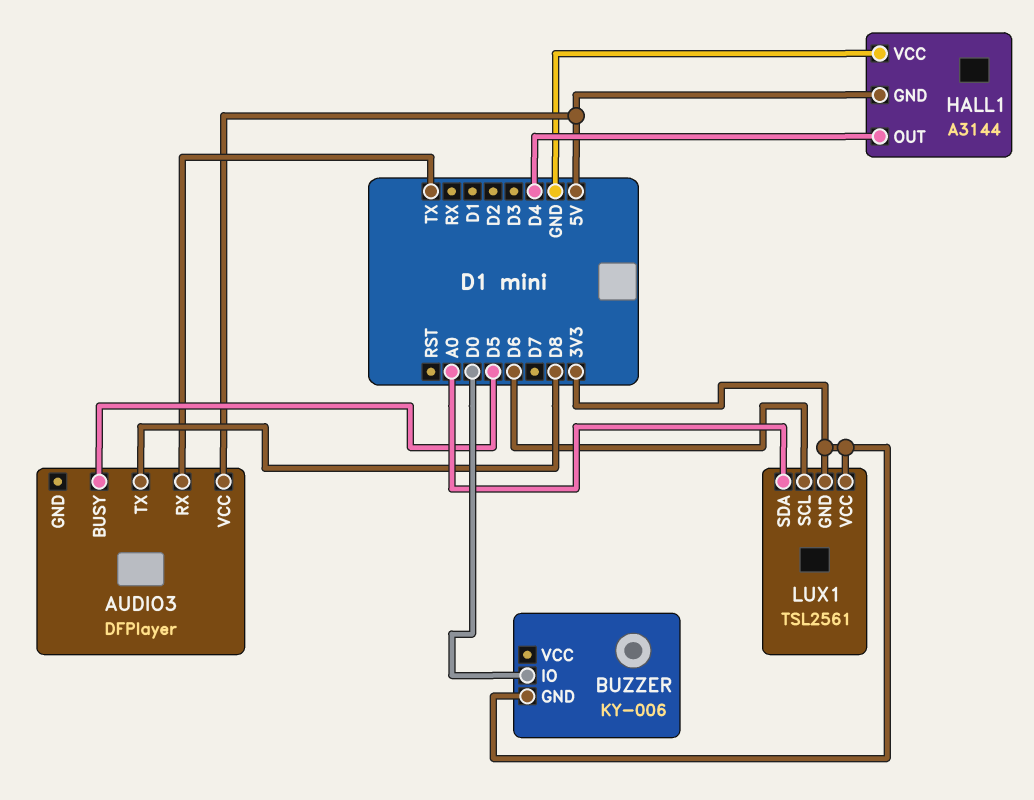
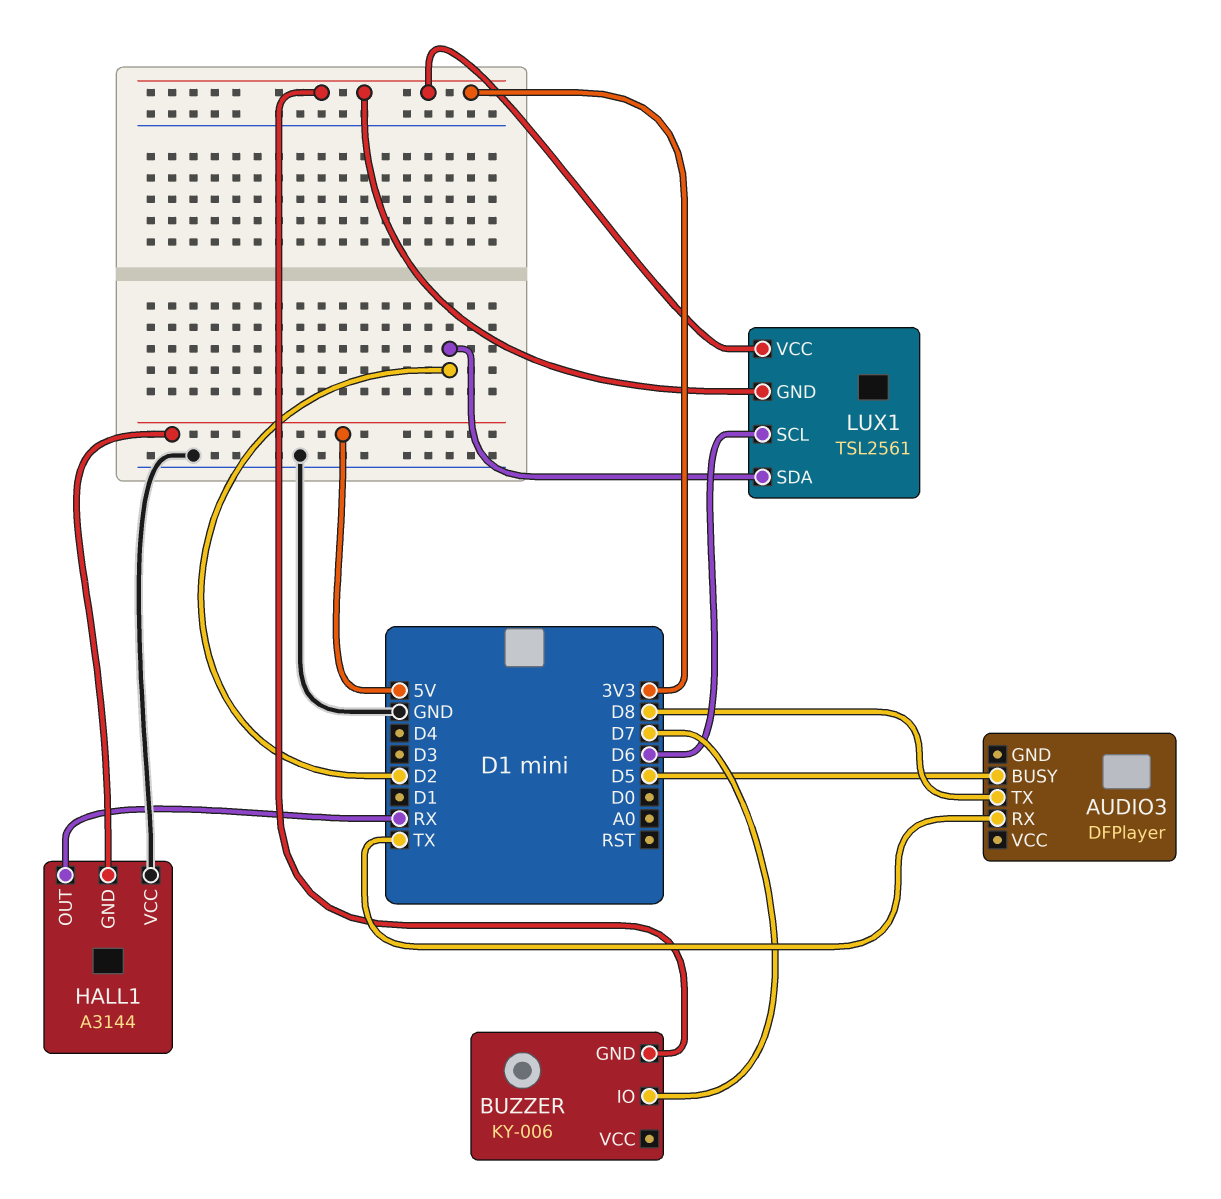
AUDIO3 pin VCC: 5V -> none
BUZZER pin IO: D0 -> D7
HALL1 pin OUT: D4 -> RX
LUX1 pin SDA: A0 -> D2

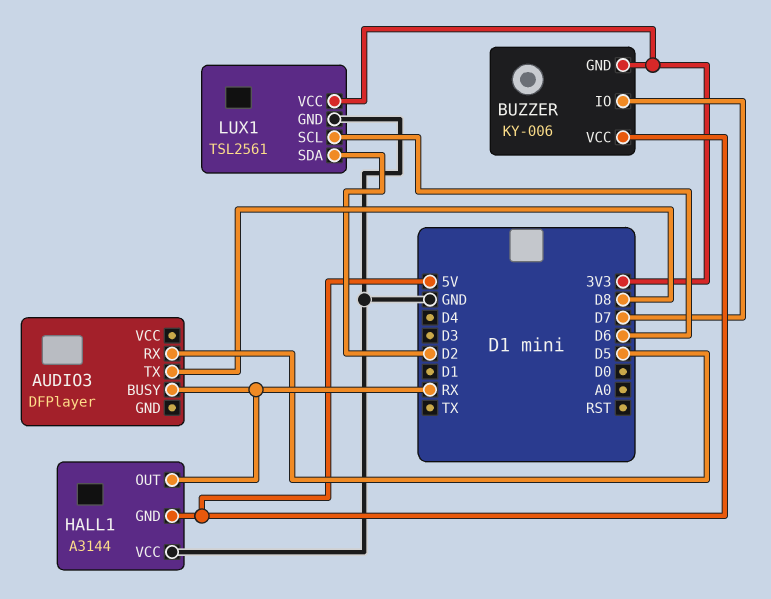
AUDIO3 pin BUSY: D5 -> RX
AUDIO3 pin RX: TX -> D5
BUZZER pin VCC: none -> 5V
LUX1 pin GND: 3V3 -> GND

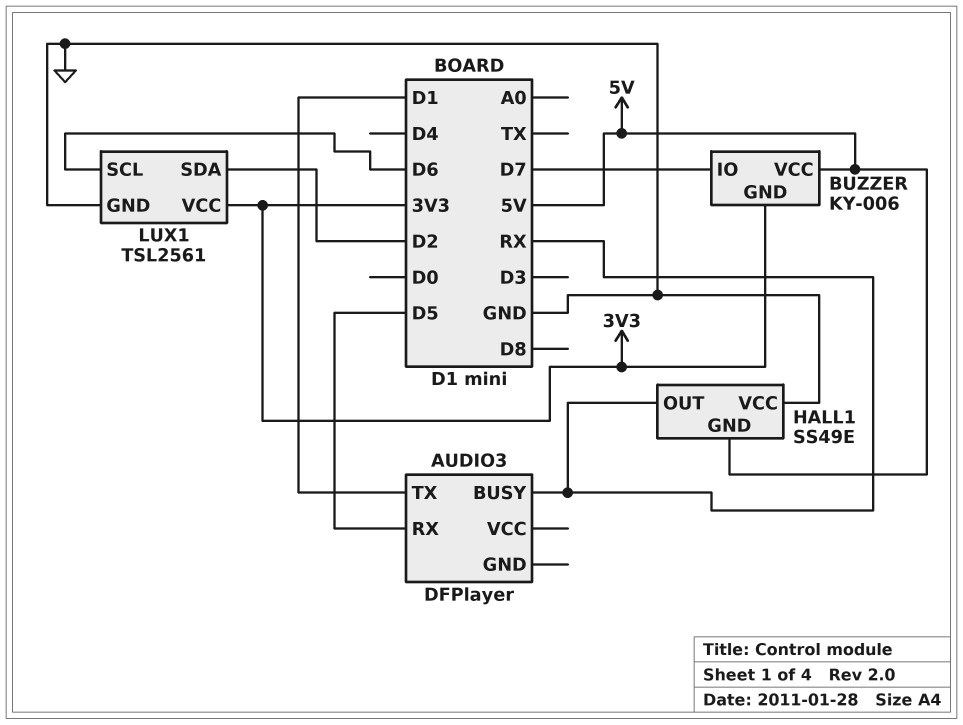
AUDIO3 pin TX: D8 -> D1
HALL1: A3144 -> SS49E

